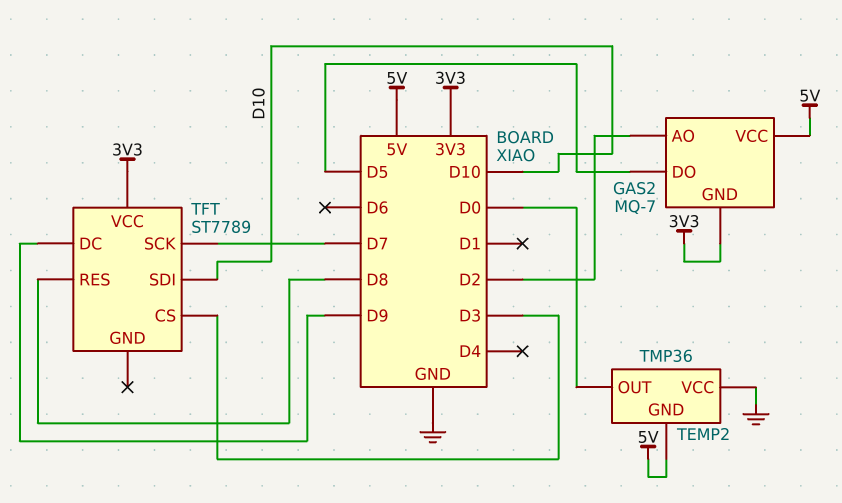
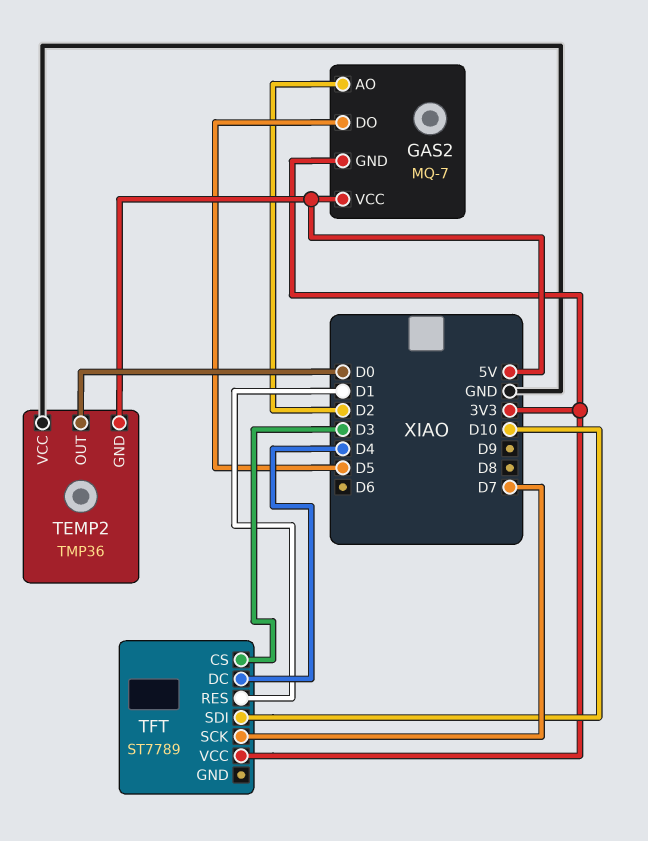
TFT pin DC: D9 -> D4
TFT pin RES: D8 -> D1

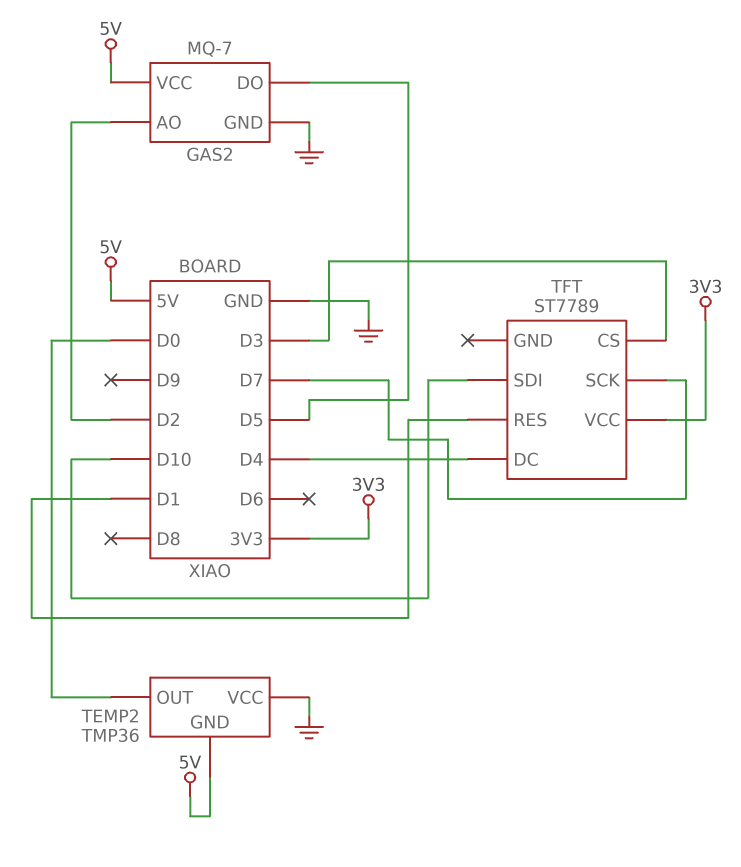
GAS2 pin GND: 3V3 -> GND

